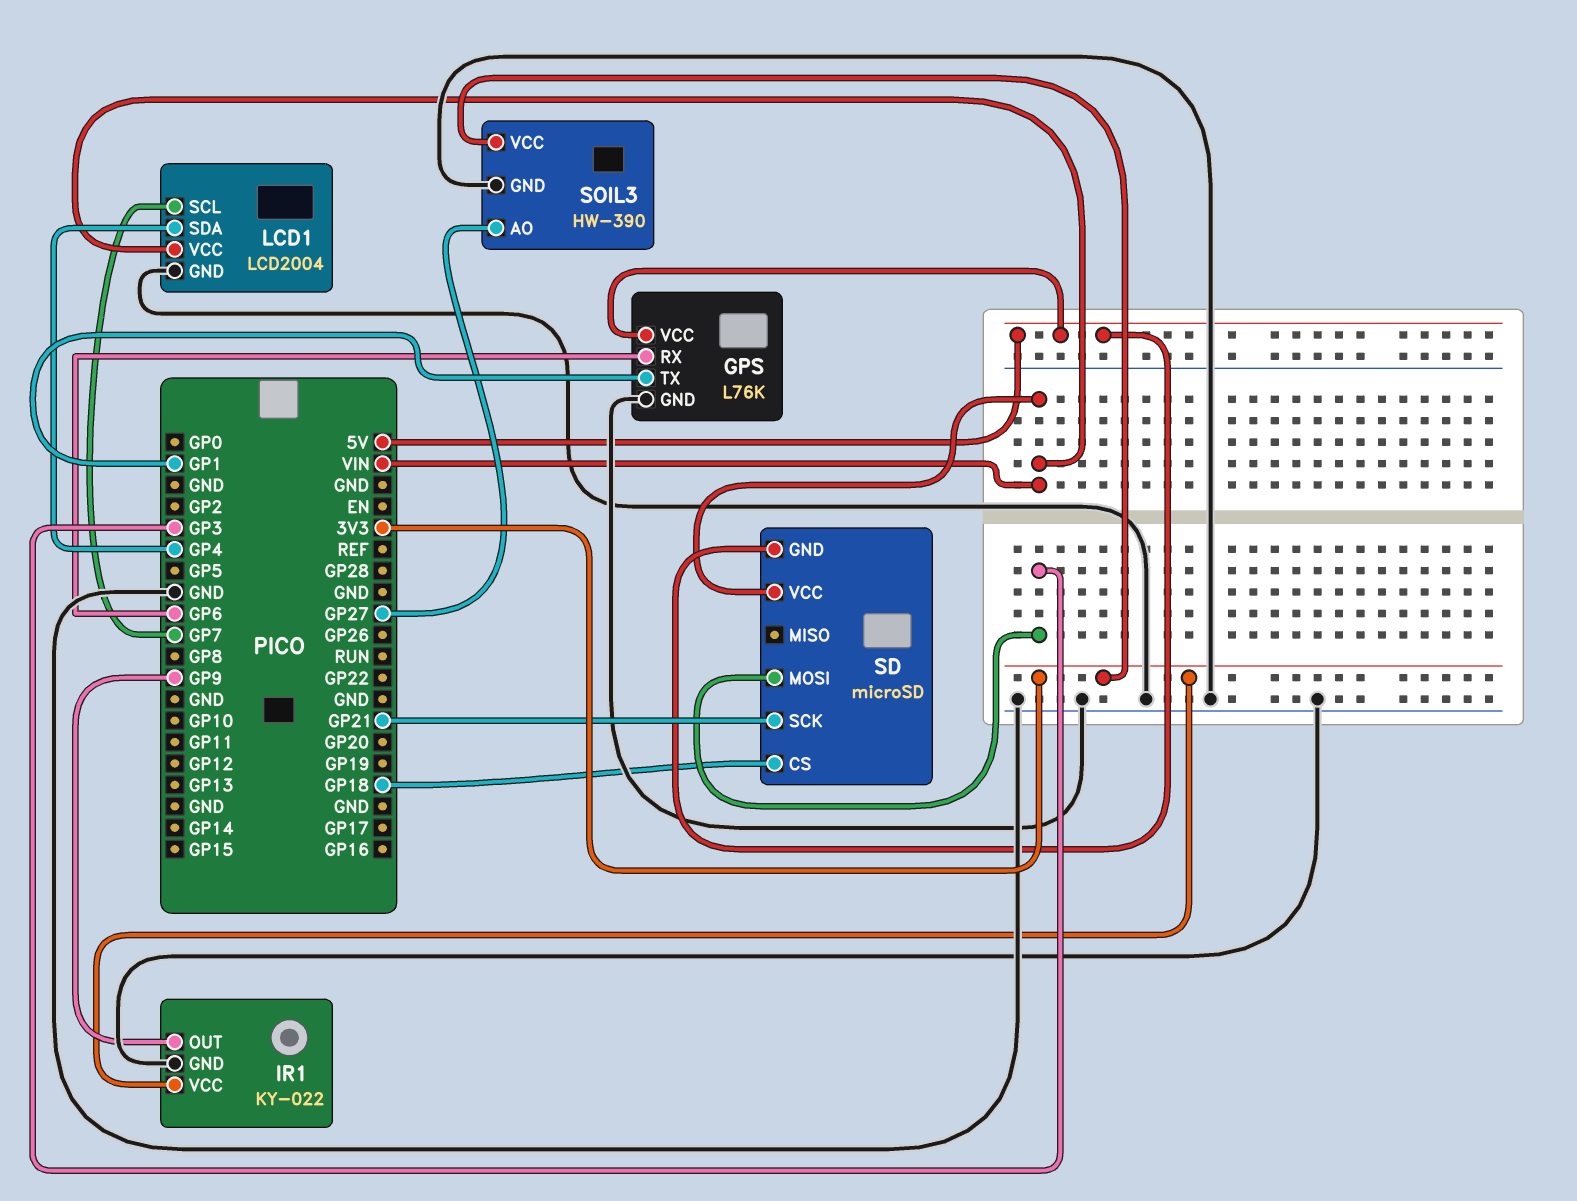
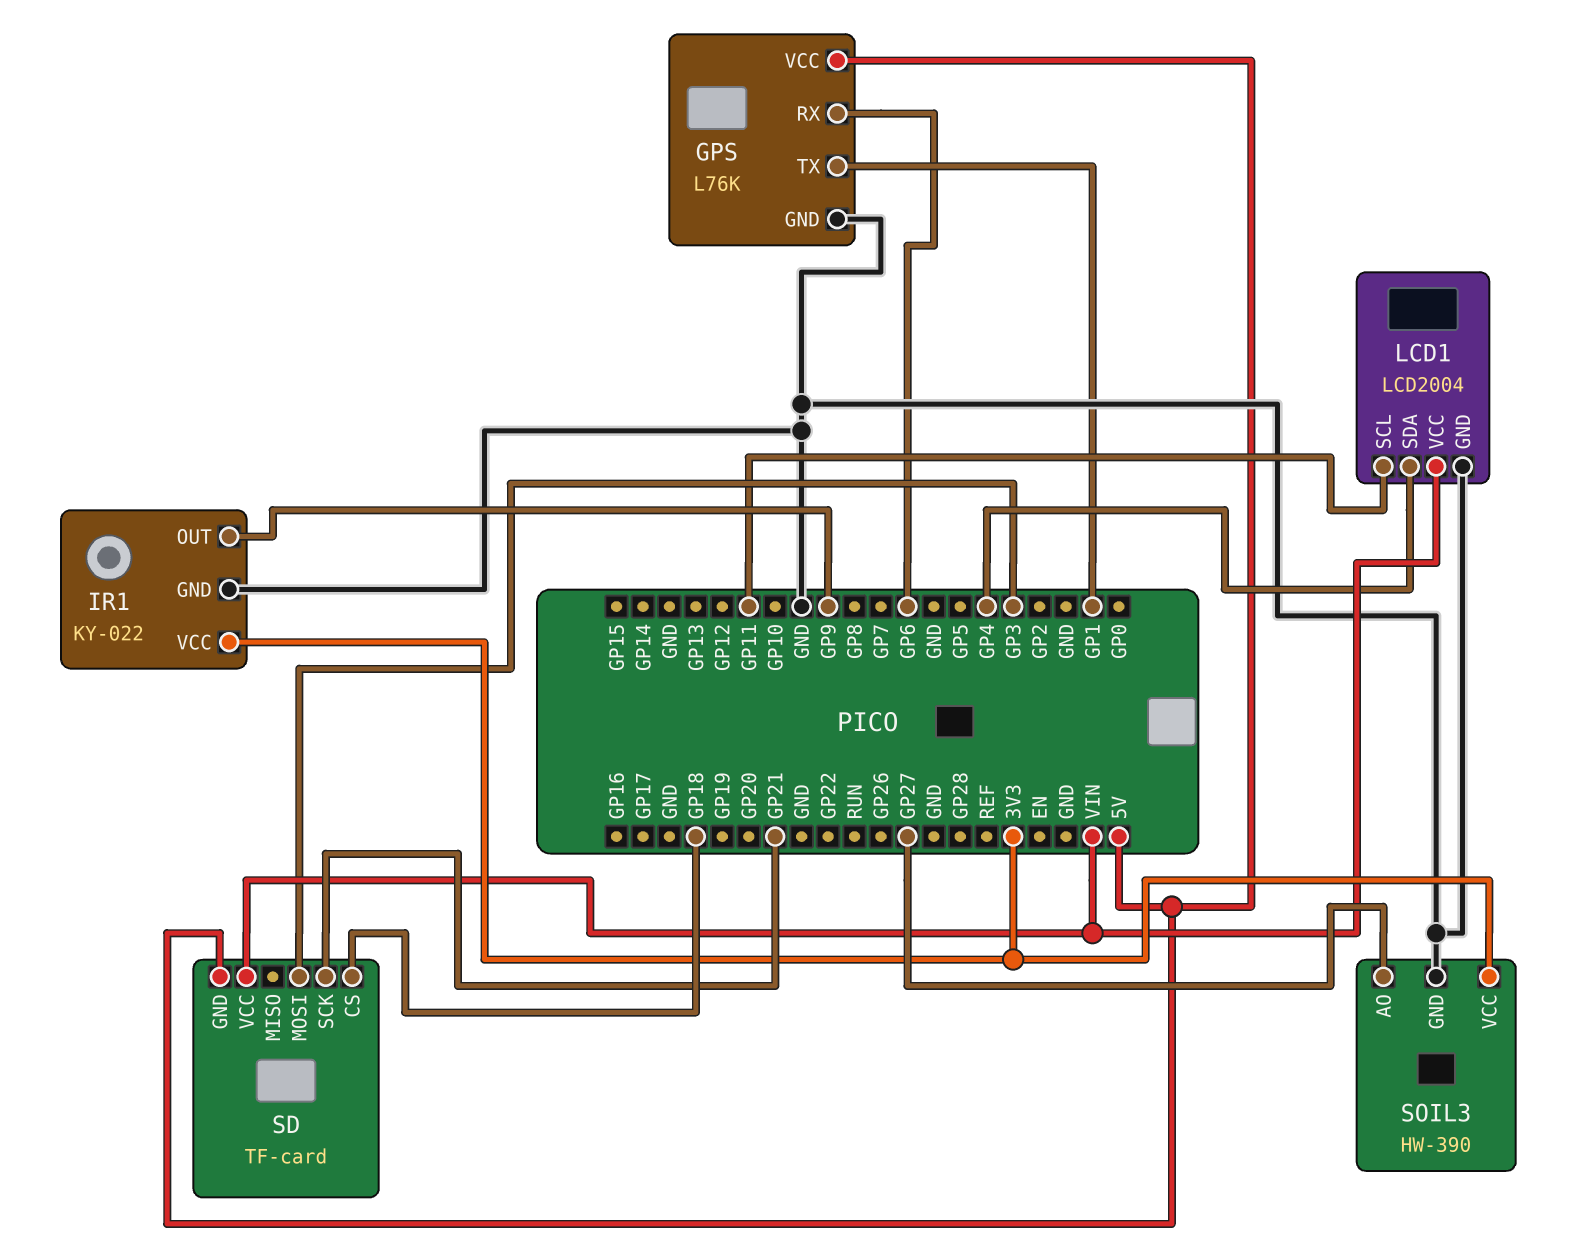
LCD1 pin SCL: GP7 -> GP11
SD: microSD -> TF-card

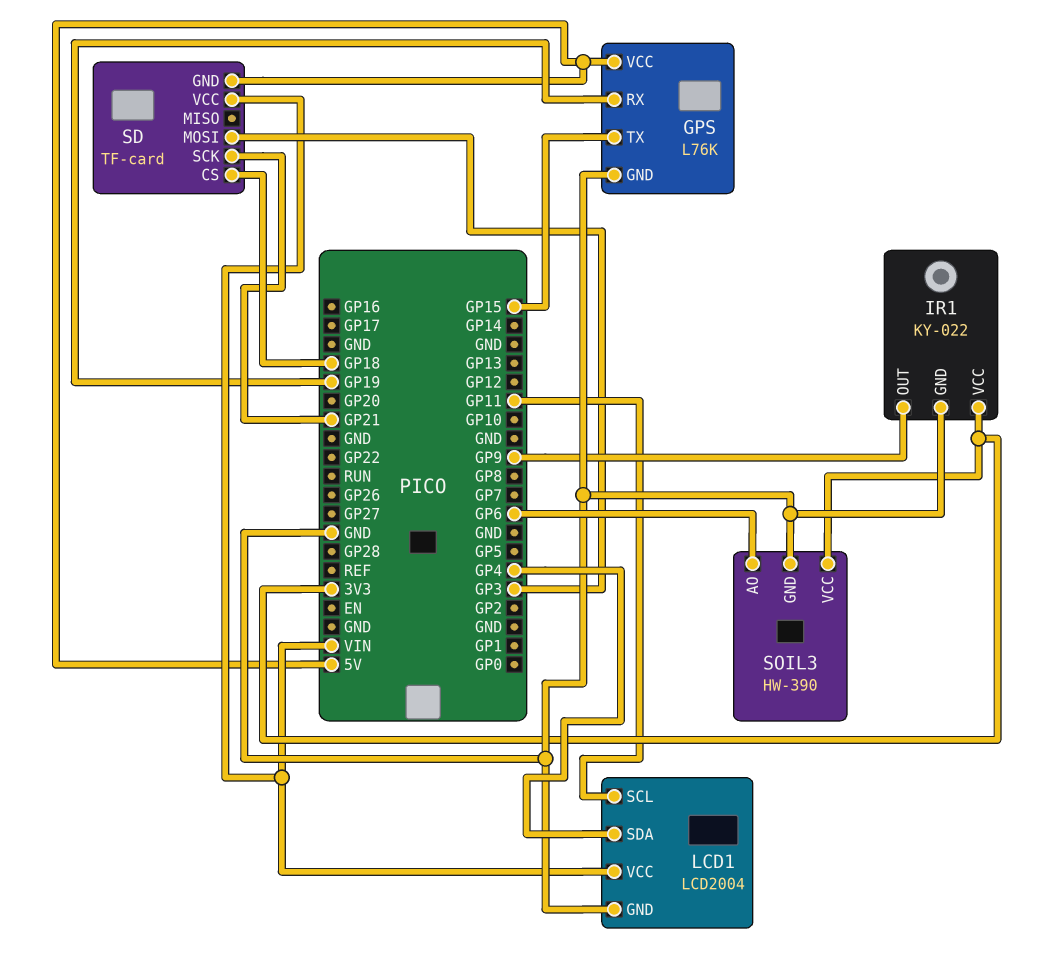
GPS pin RX: GP6 -> GP19
GPS pin TX: GP1 -> GP15
SOIL3 pin AO: GP27 -> GP6

